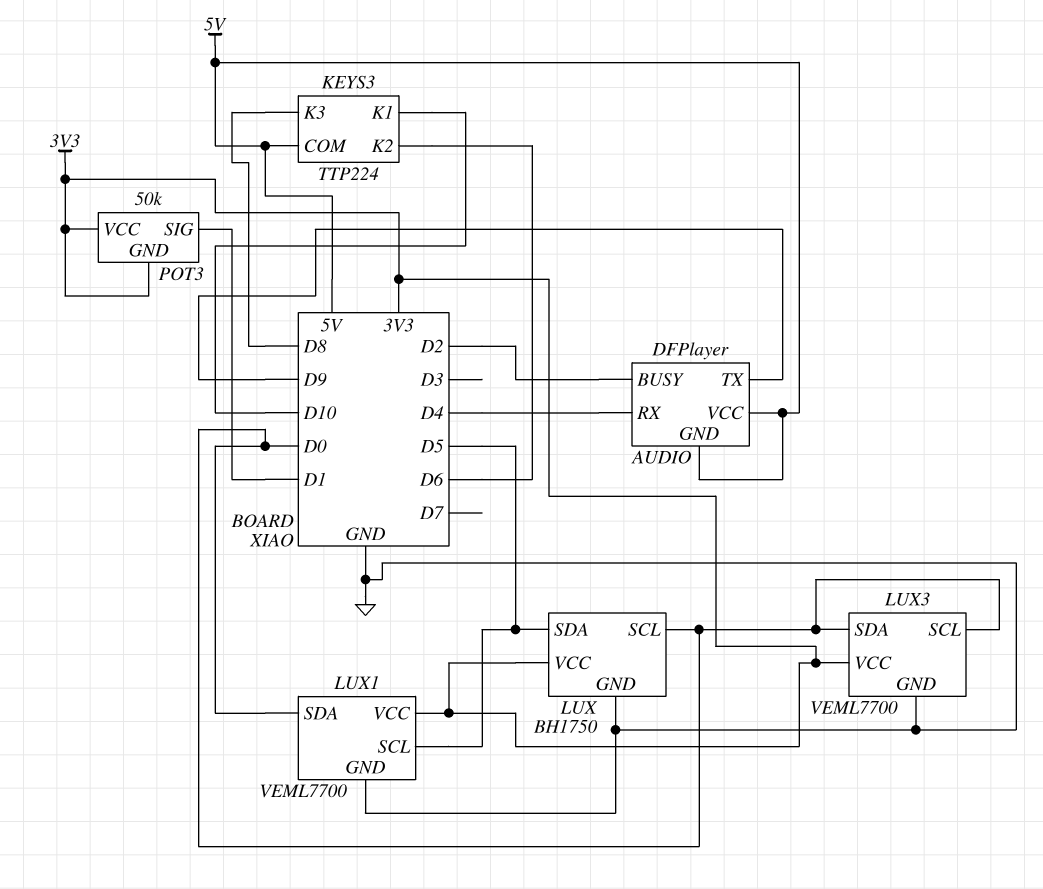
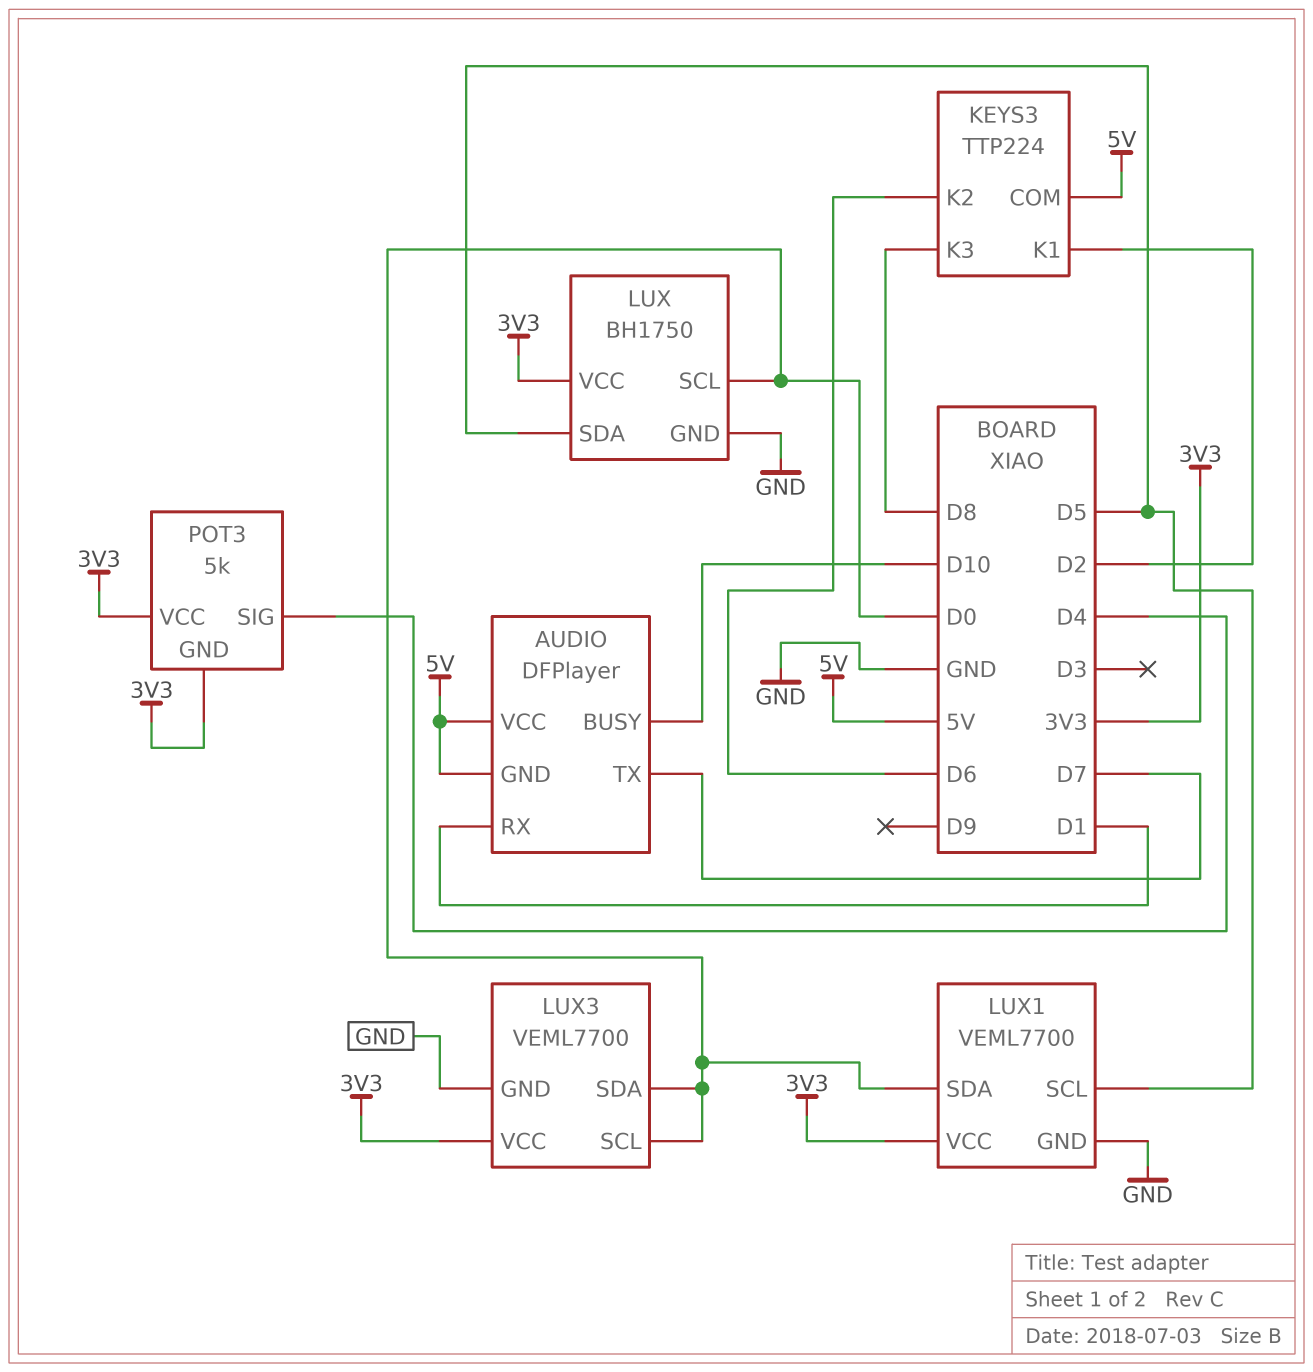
AUDIO pin BUSY: D2 -> D10
AUDIO pin RX: D4 -> D1
AUDIO pin TX: D9 -> D7
KEYS3 pin K1: D10 -> D2
POT3: 50k -> 5k
POT3 pin SIG: D1 -> D4

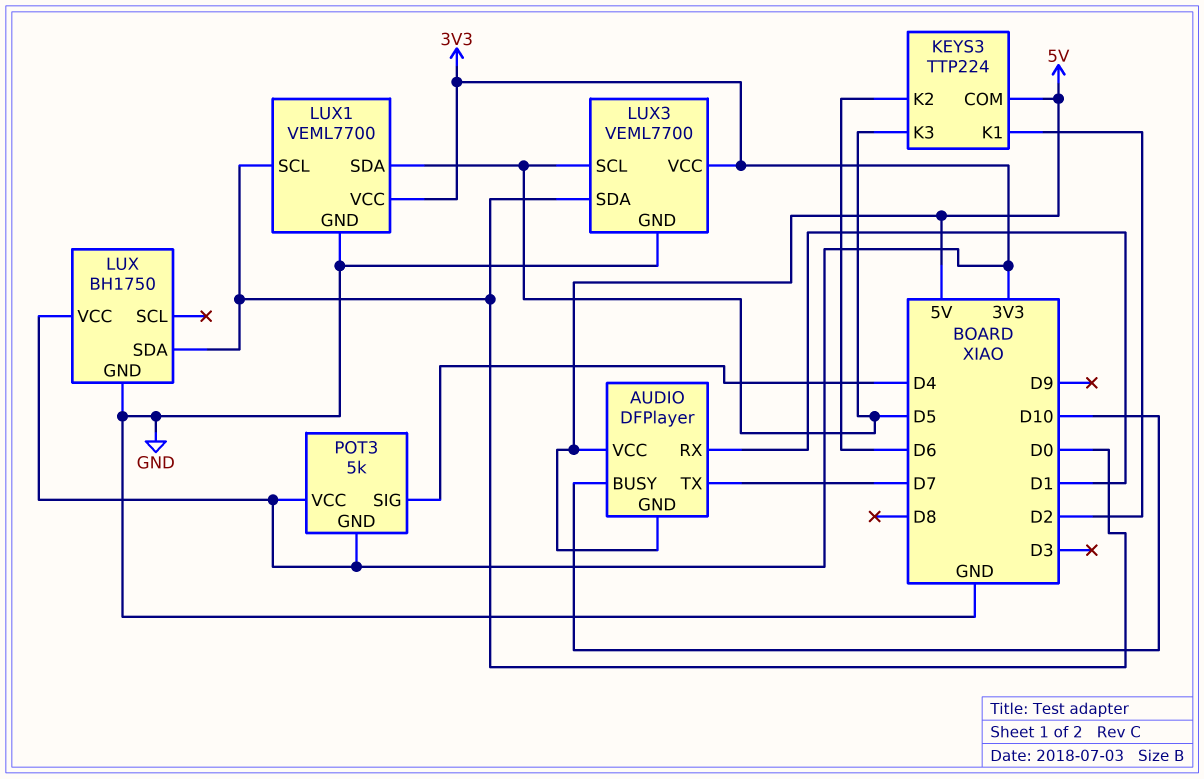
KEYS3 pin K3: D8 -> D5
LUX pin SCL: D0 -> none
LUX pin SDA: D5 -> D0
LUX1 pin SCL: D5 -> D0
LUX1 pin SDA: D0 -> D5
LUX3 pin SCL: D0 -> D5

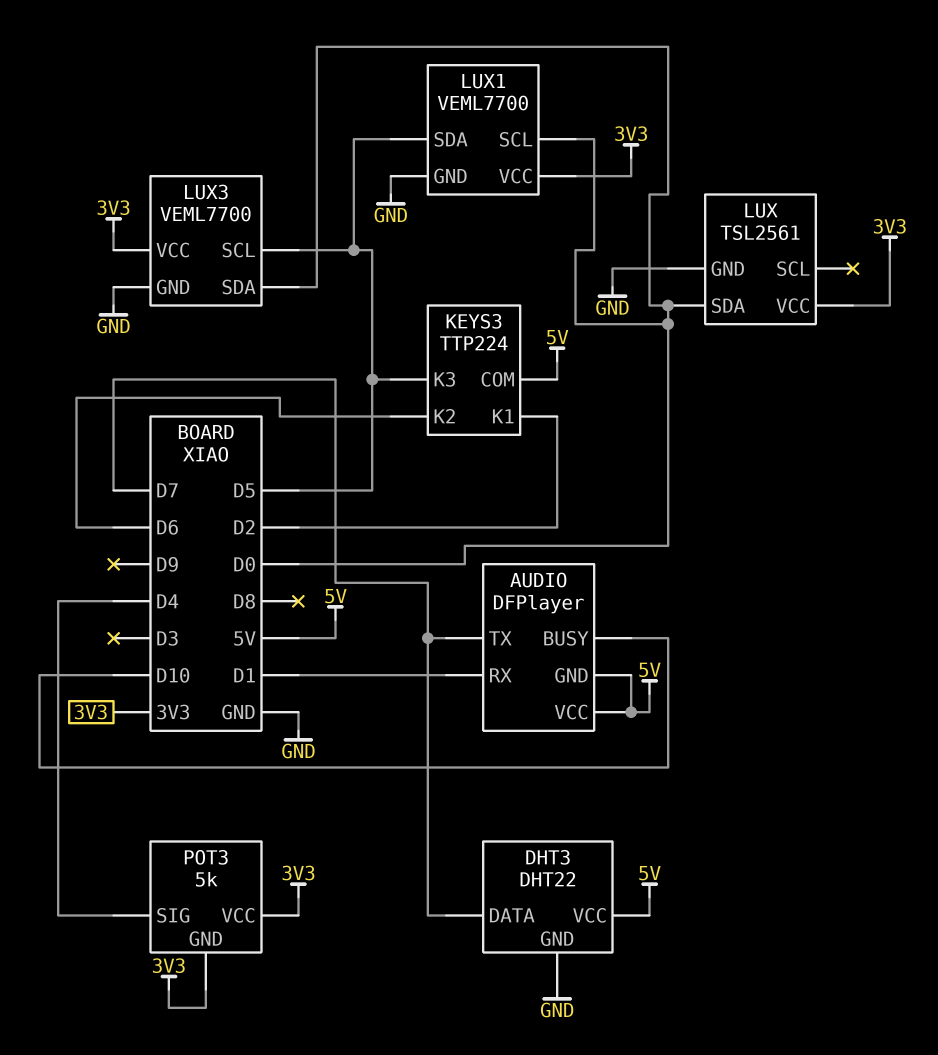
DHT3: none -> DHT22
DHT3 pin DATA: none -> D7
DHT3 pin GND: none -> GND
DHT3 pin VCC: none -> 5V
LUX: BH1750 -> TSL2561

